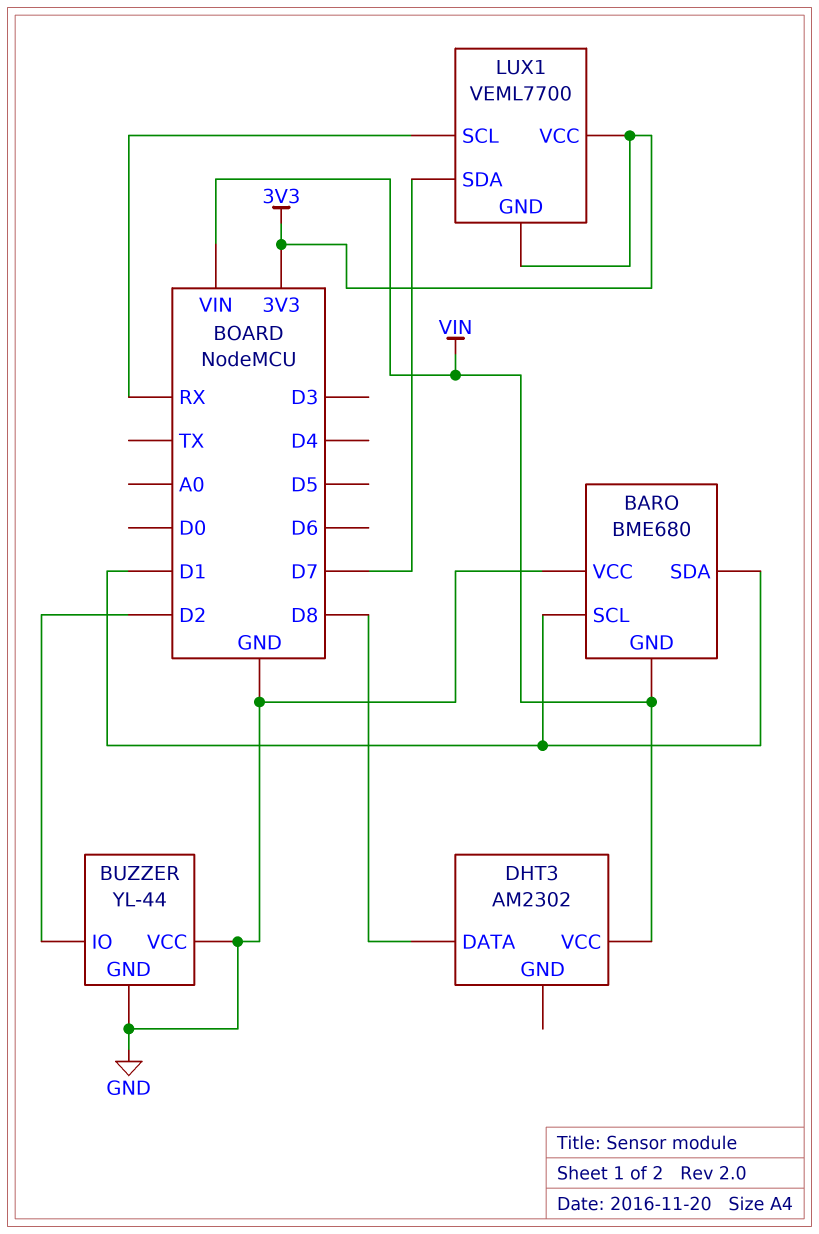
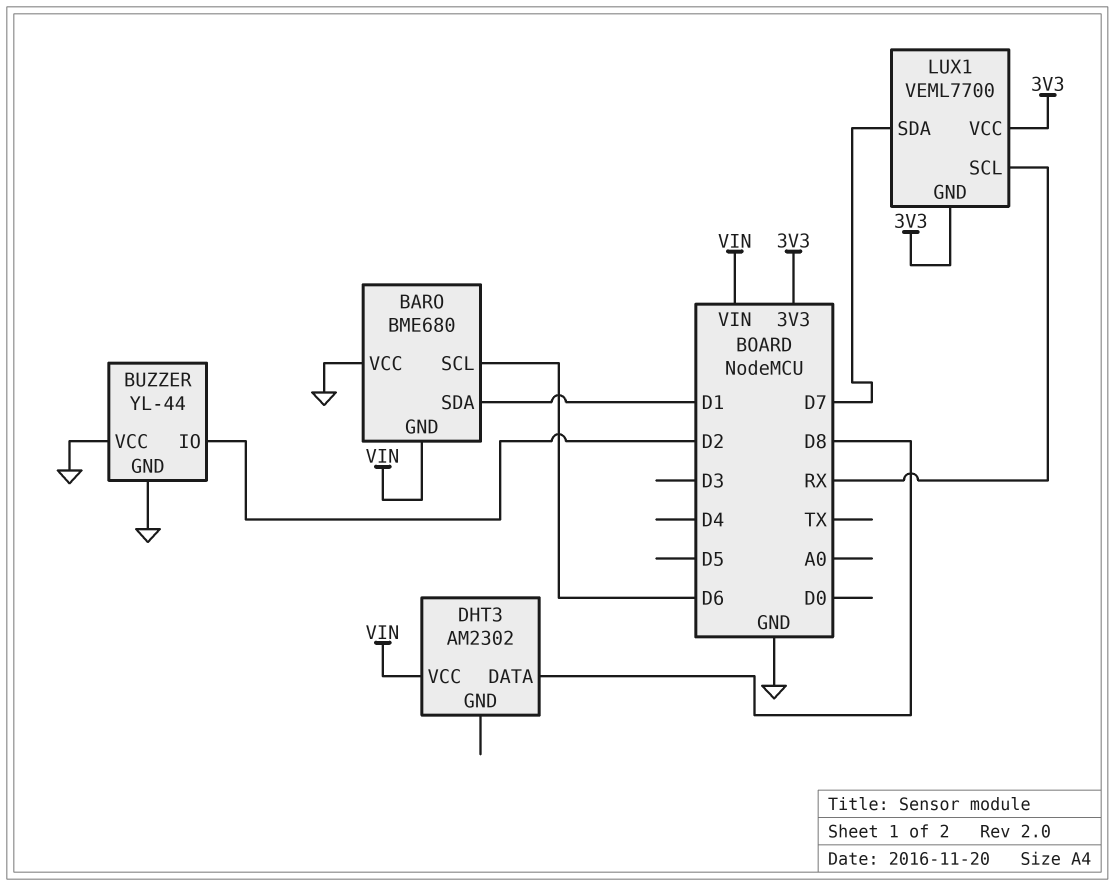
BARO pin SCL: D1 -> D6

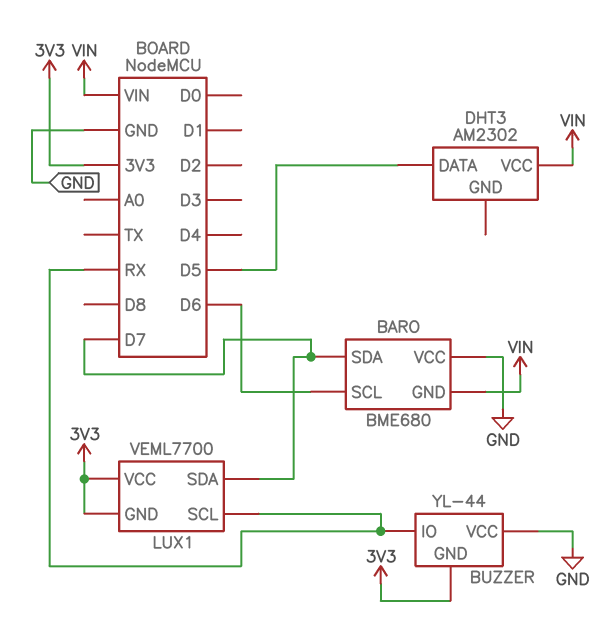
BARO pin SDA: D1 -> D7
BUZZER pin GND: GND -> 3V3
BUZZER pin IO: D2 -> RX
DHT3 pin DATA: D8 -> D5

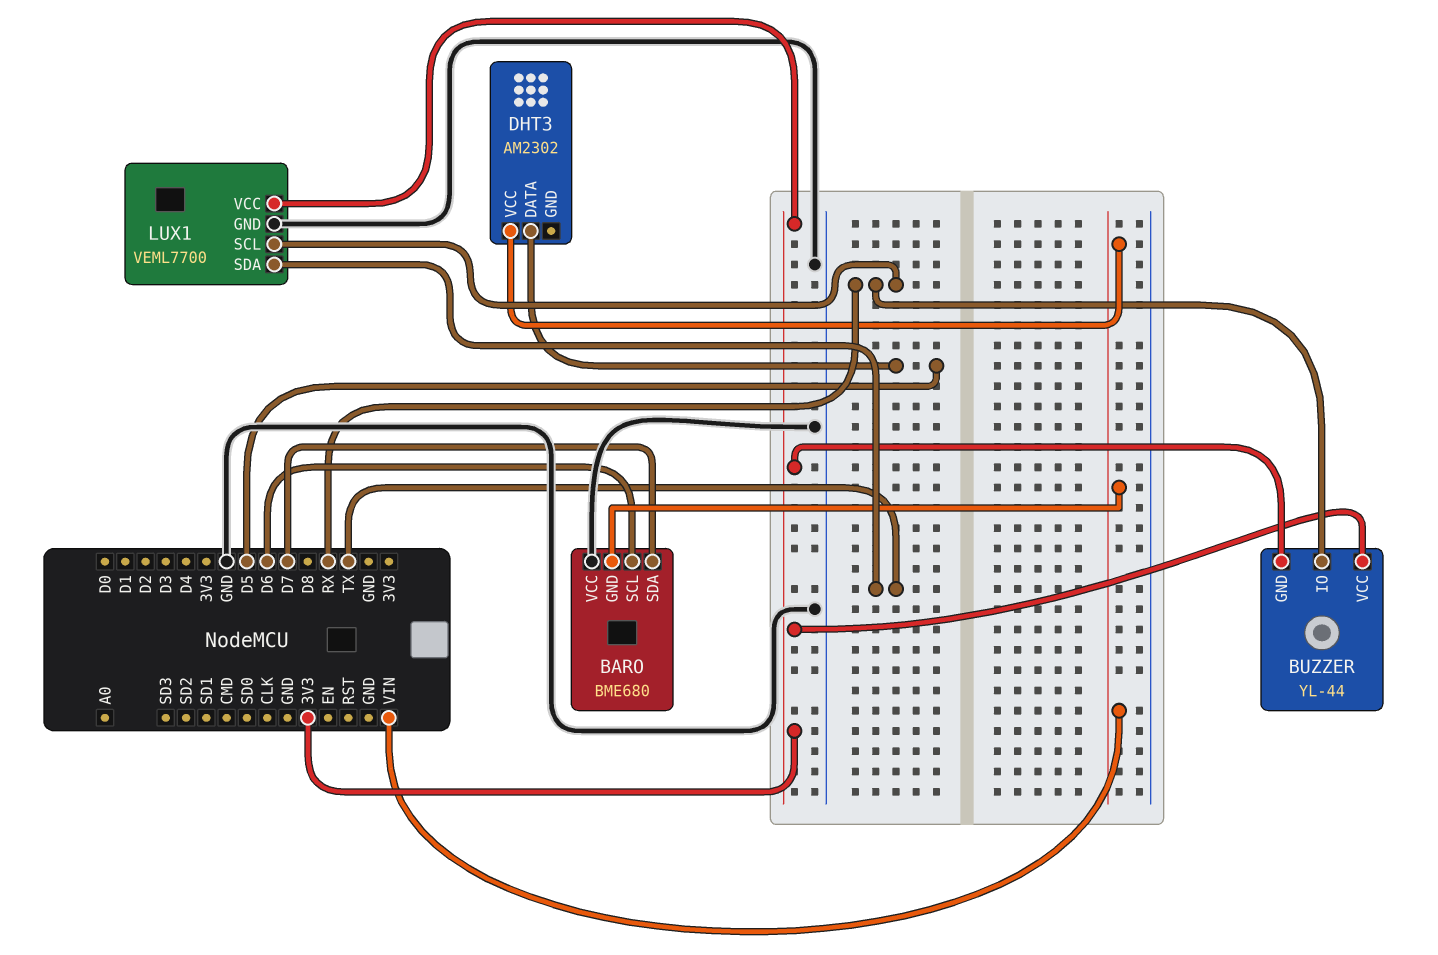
BUZZER pin VCC: GND -> 3V3
LUX1 pin GND: 3V3 -> GND
LUX1 pin SDA: D7 -> TX

